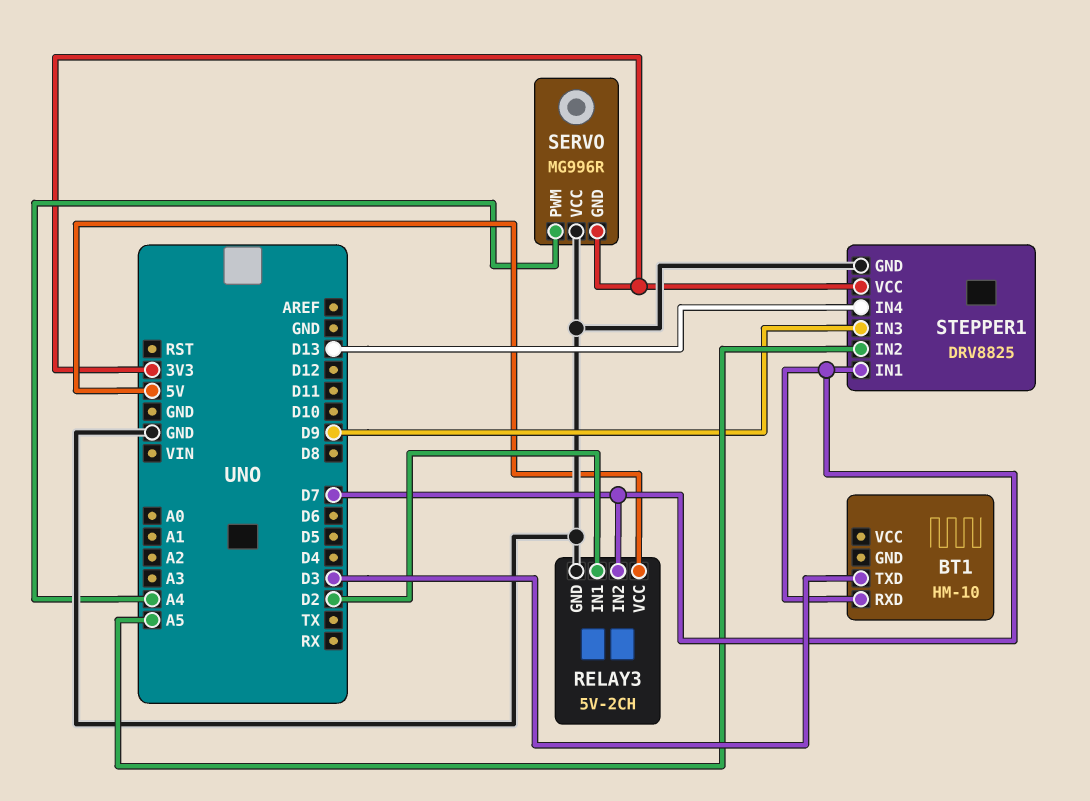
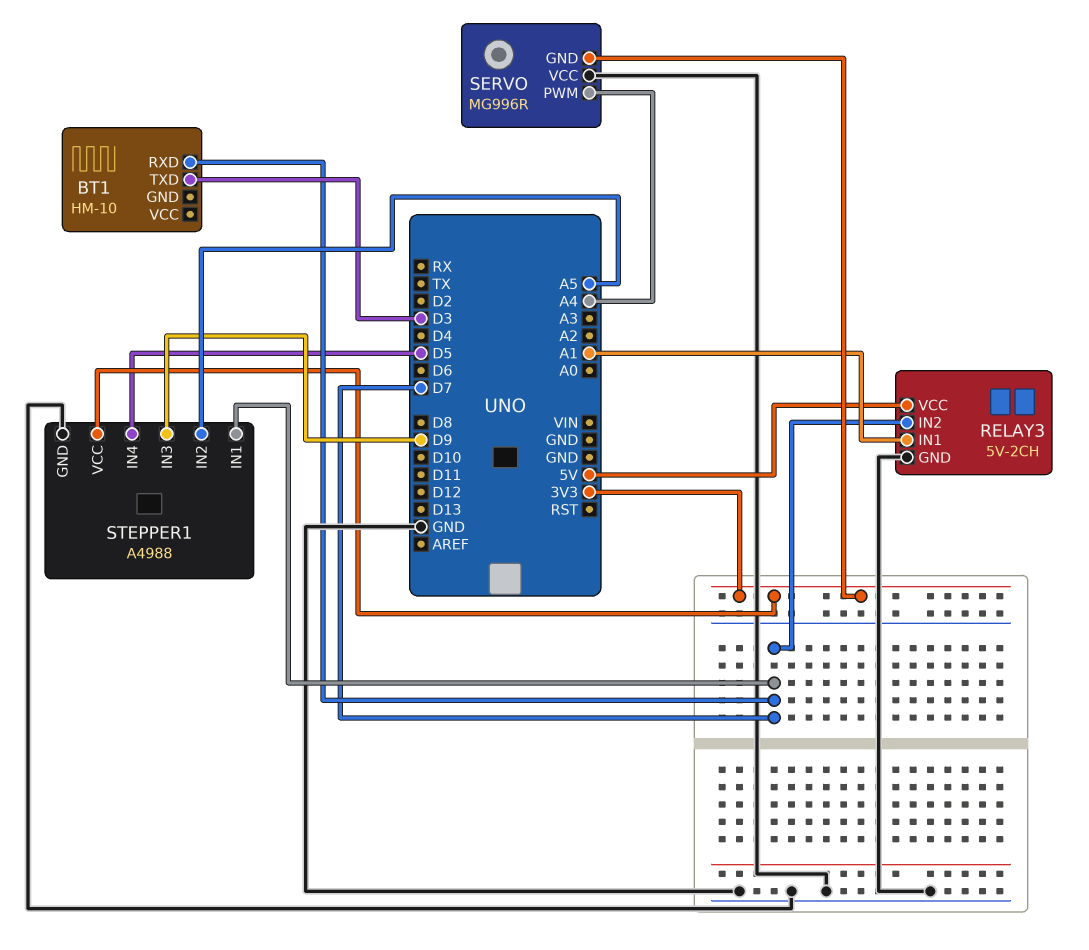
RELAY3 pin IN1: D2 -> A1
STEPPER1: DRV8825 -> A4988
STEPPER1 pin IN4: D13 -> D5

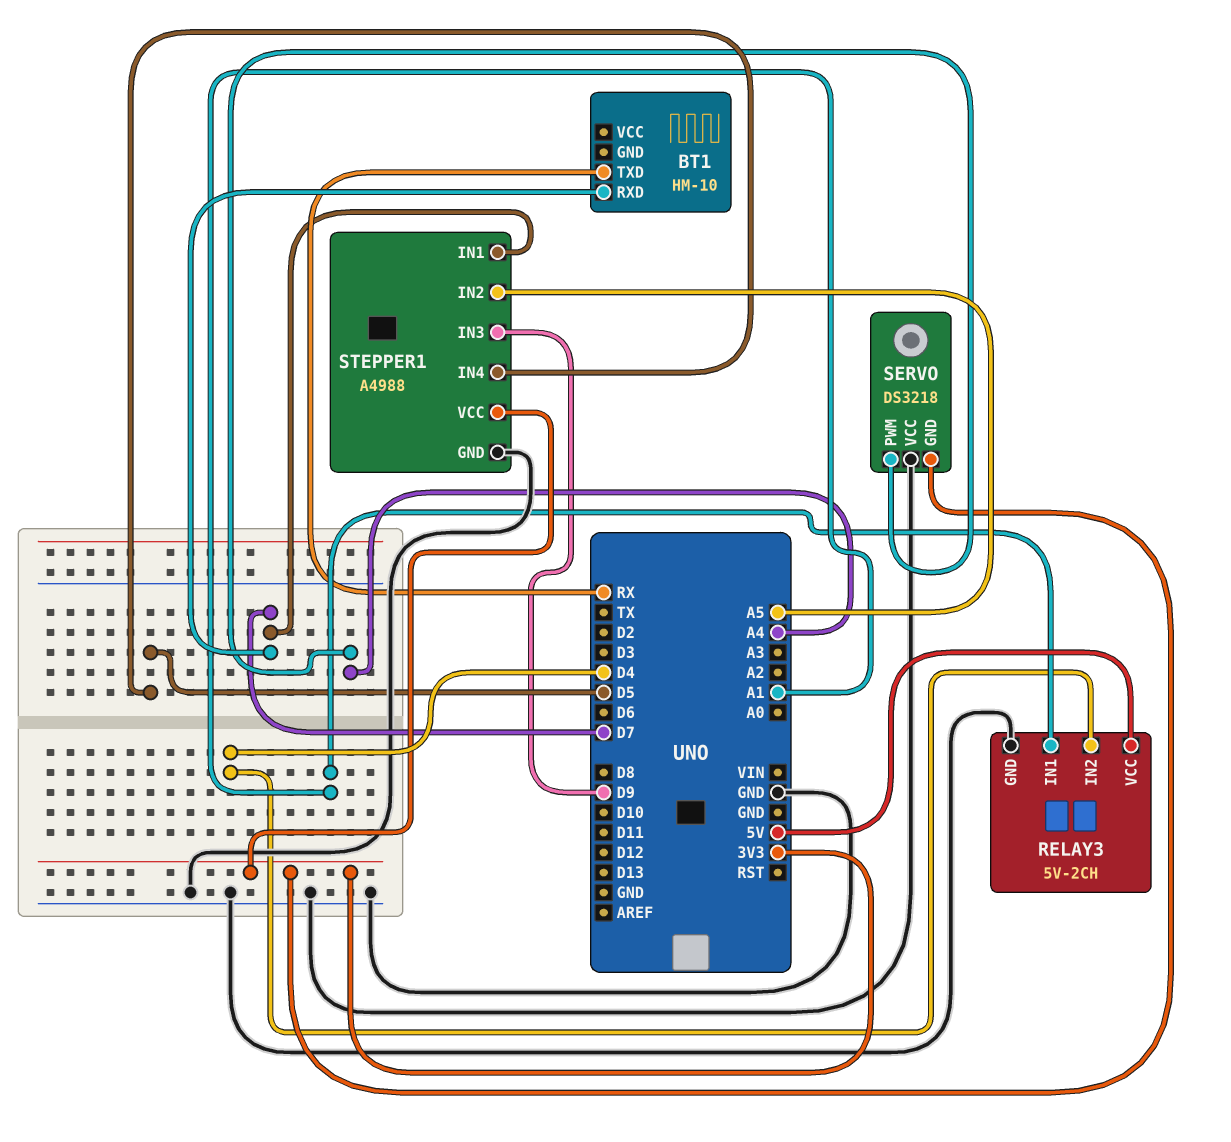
BT1 pin TXD: D3 -> RX
RELAY3 pin IN2: D7 -> D4
SERVO: MG996R -> DS3218

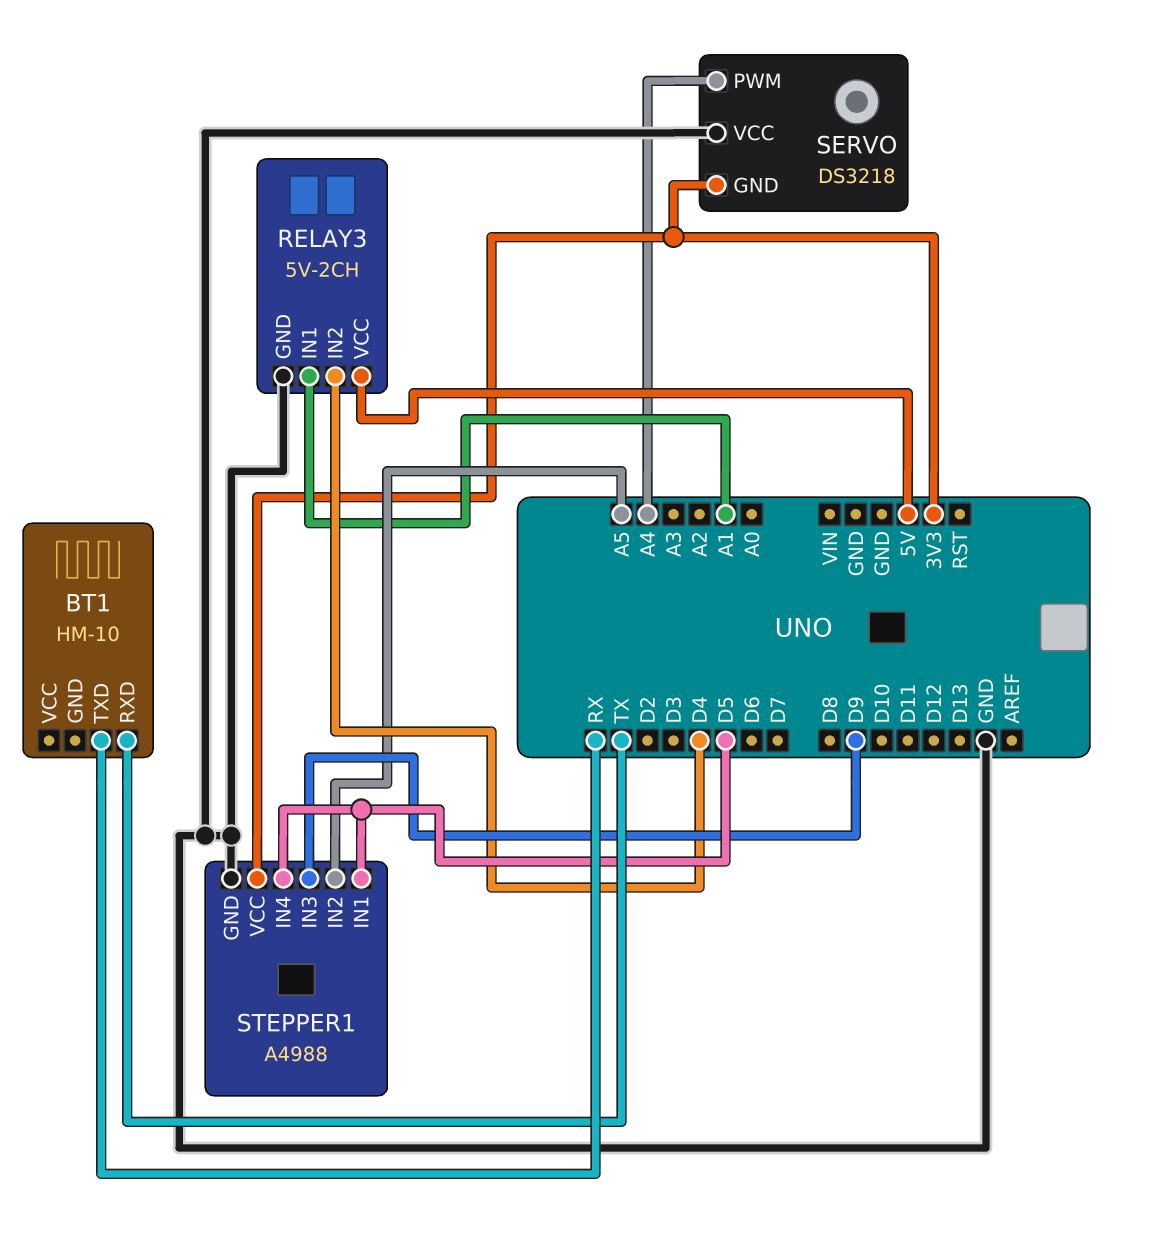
BT1 pin RXD: D7 -> TX
STEPPER1 pin IN1: D7 -> D5

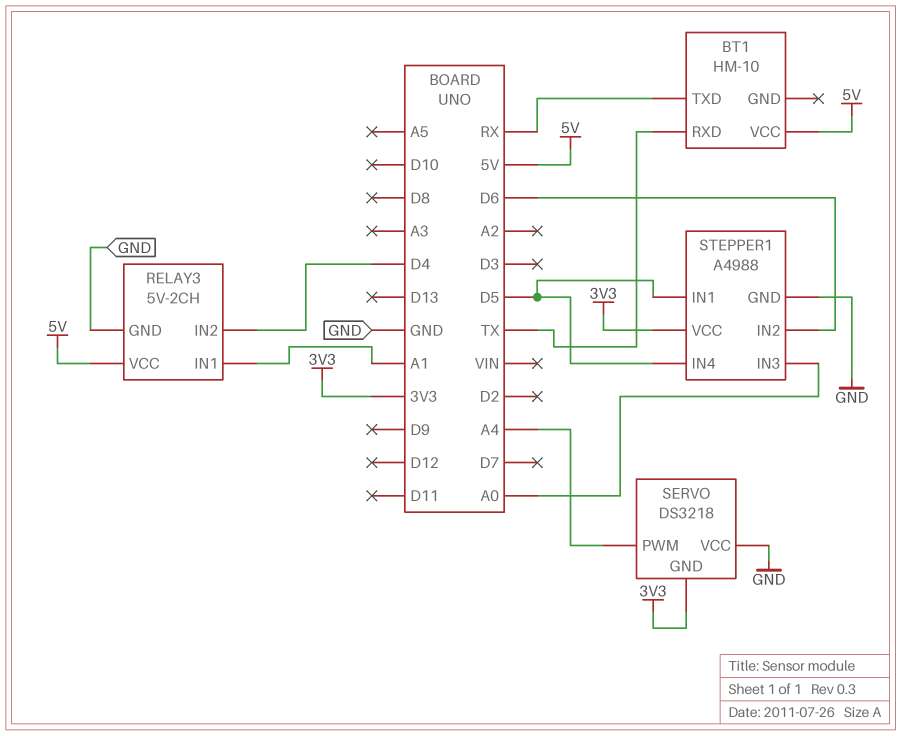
BT1 pin VCC: none -> 5V
STEPPER1 pin IN2: A5 -> D6
STEPPER1 pin IN3: D9 -> A0

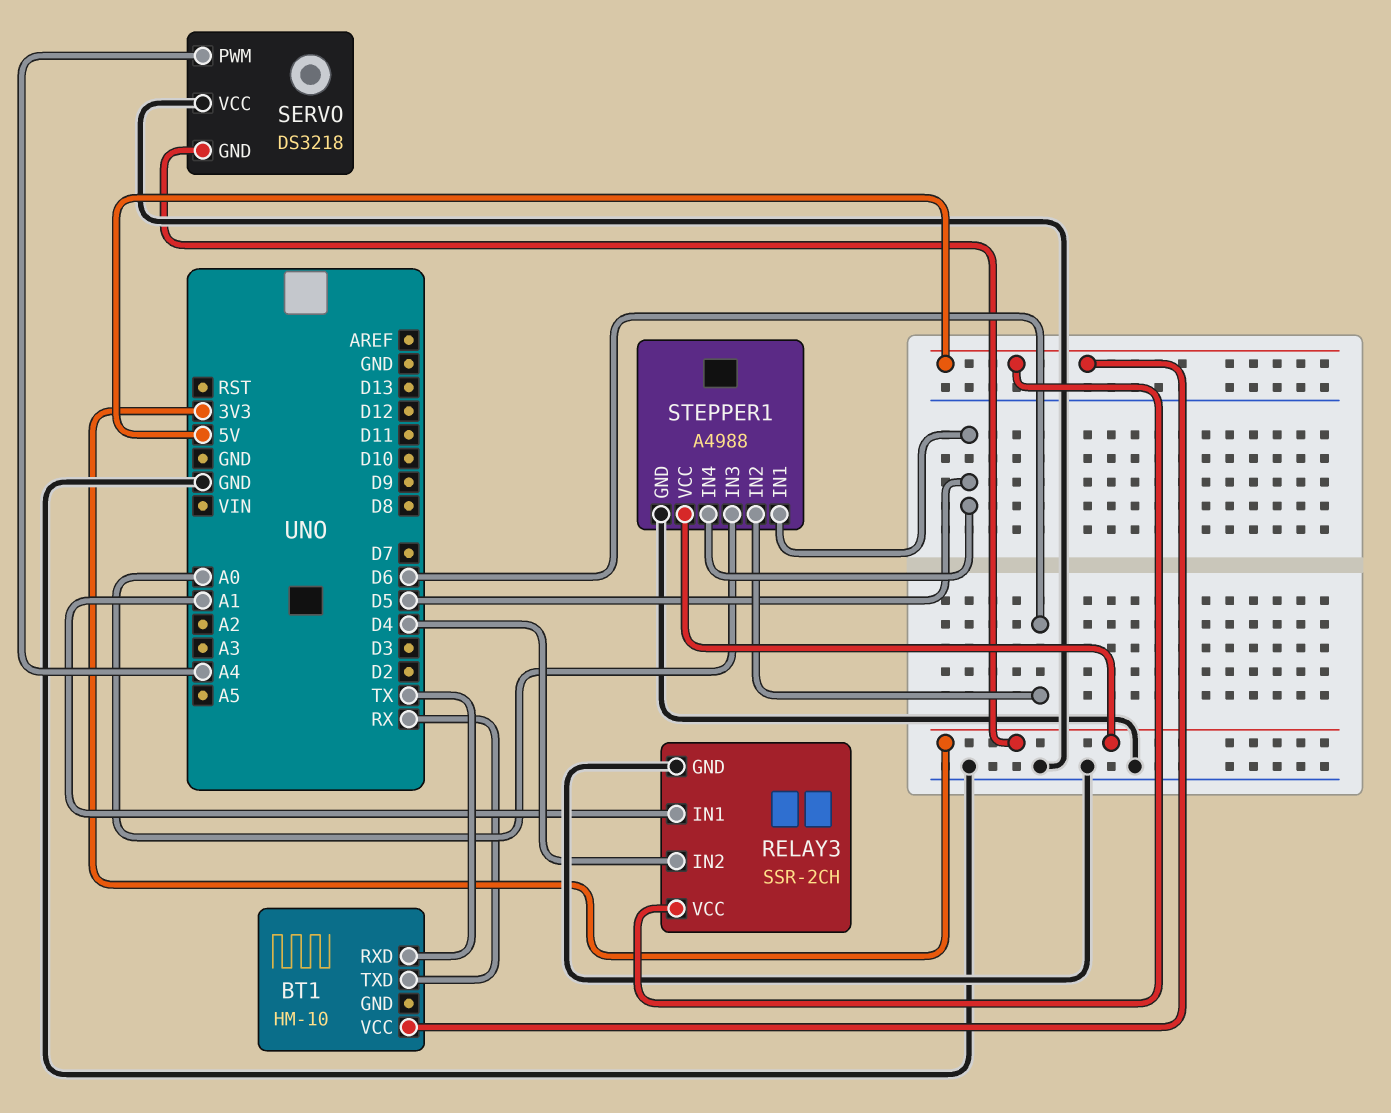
RELAY3: 5V-2CH -> SSR-2CH

